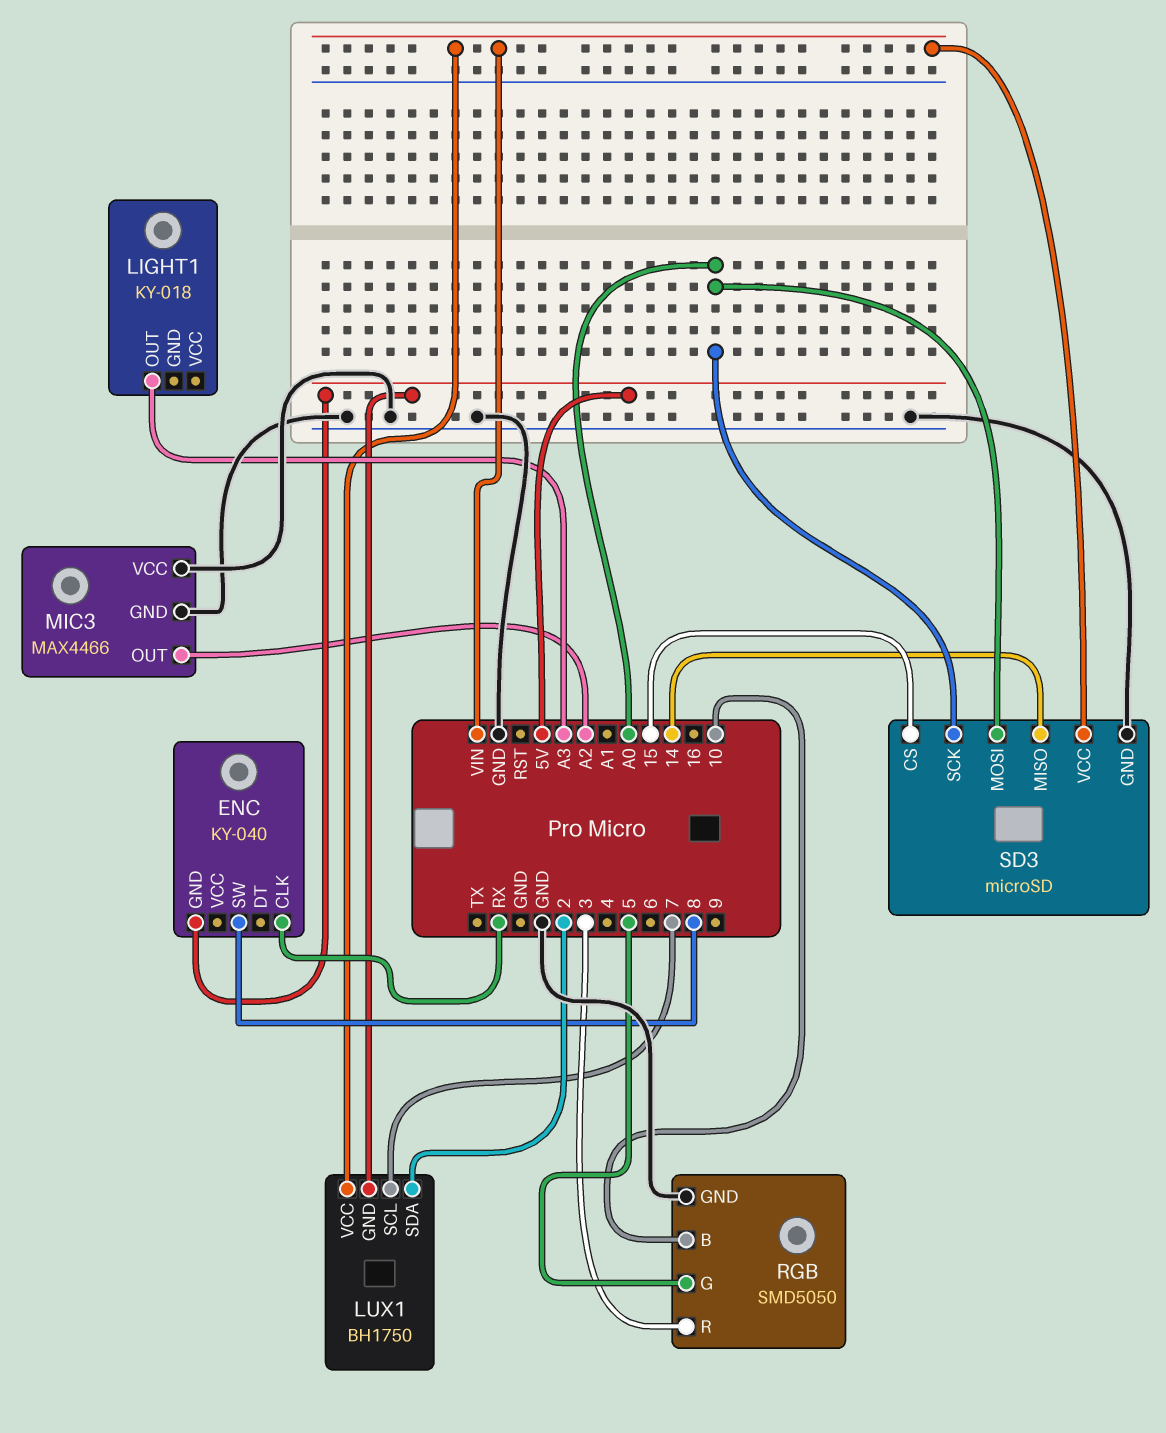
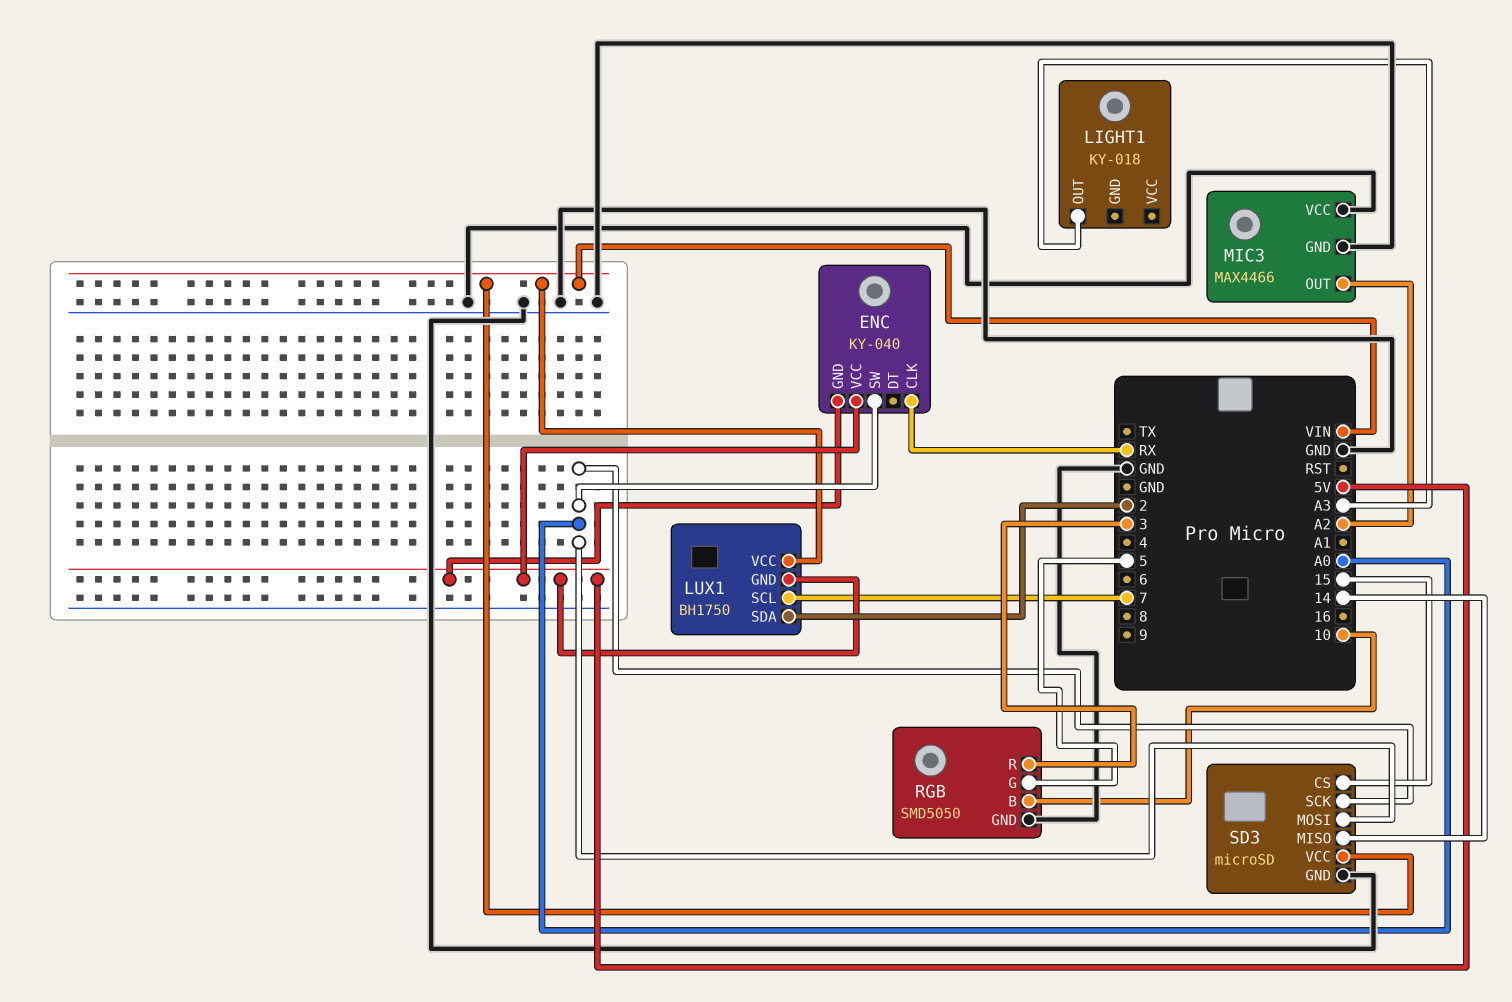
ENC pin SW: 8 -> A0
ENC pin VCC: none -> 5V

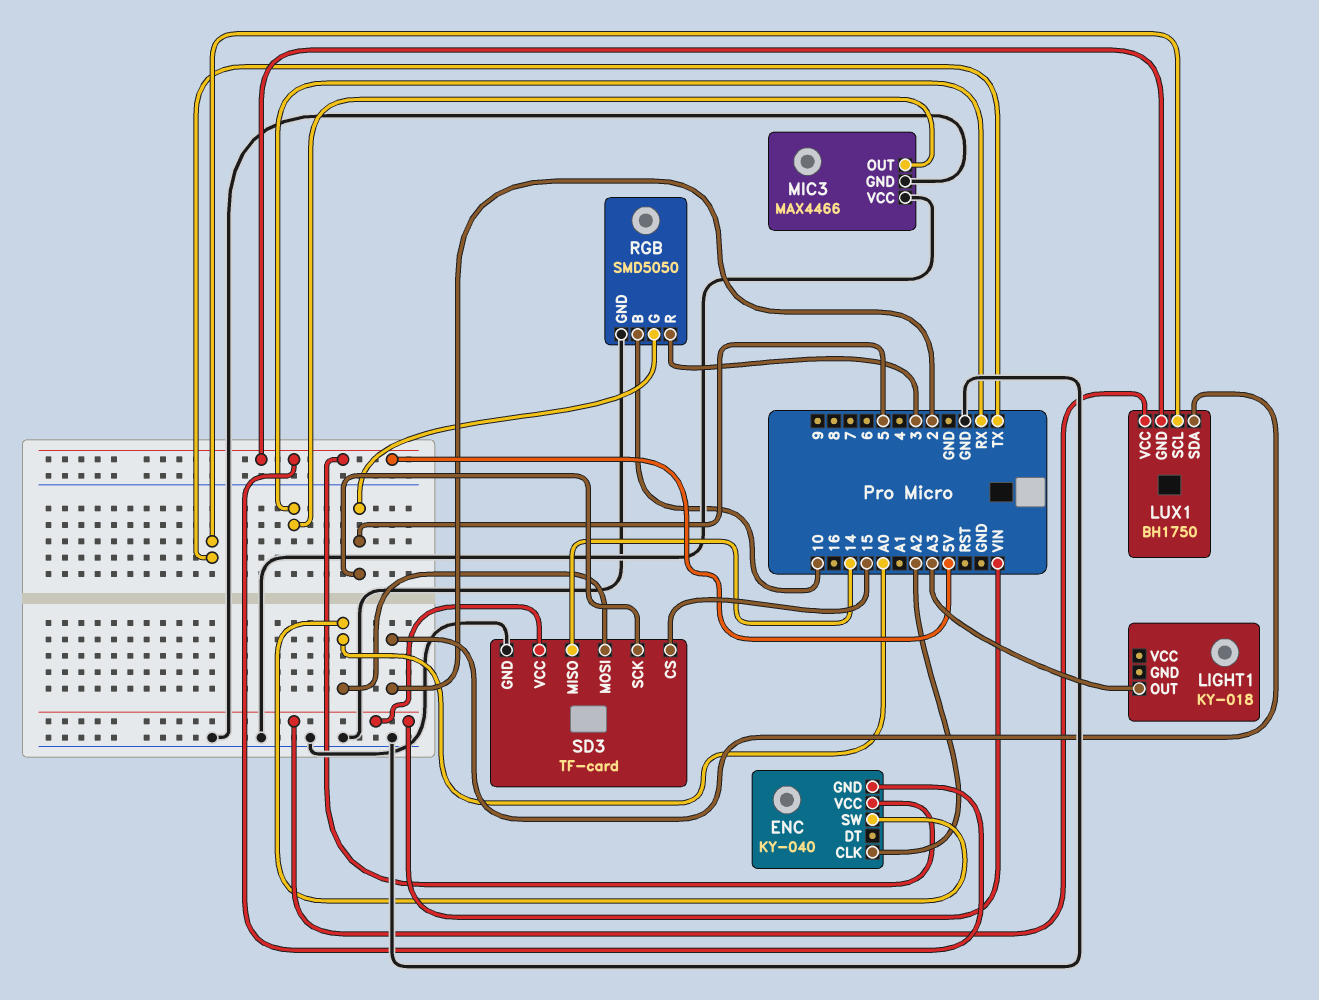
ENC pin CLK: RX -> A2
LUX1 pin SCL: 7 -> TX
MIC3 pin OUT: A2 -> RX
SD3: microSD -> TF-card
SD3 pin SCK: A0 -> 5

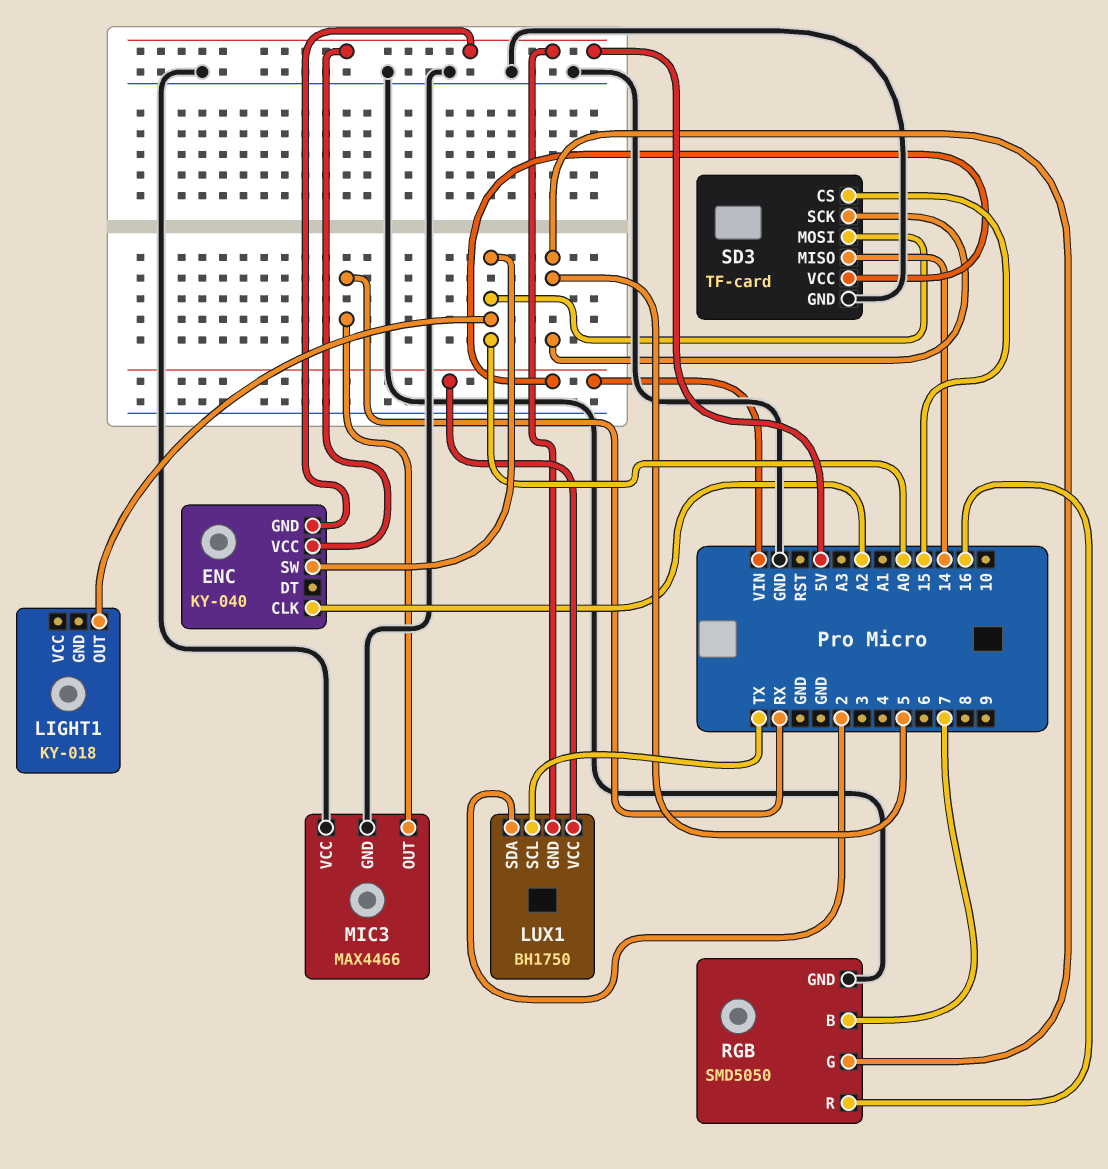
LIGHT1 pin OUT: A3 -> A0
RGB pin B: 10 -> 7
RGB pin R: 3 -> 16

